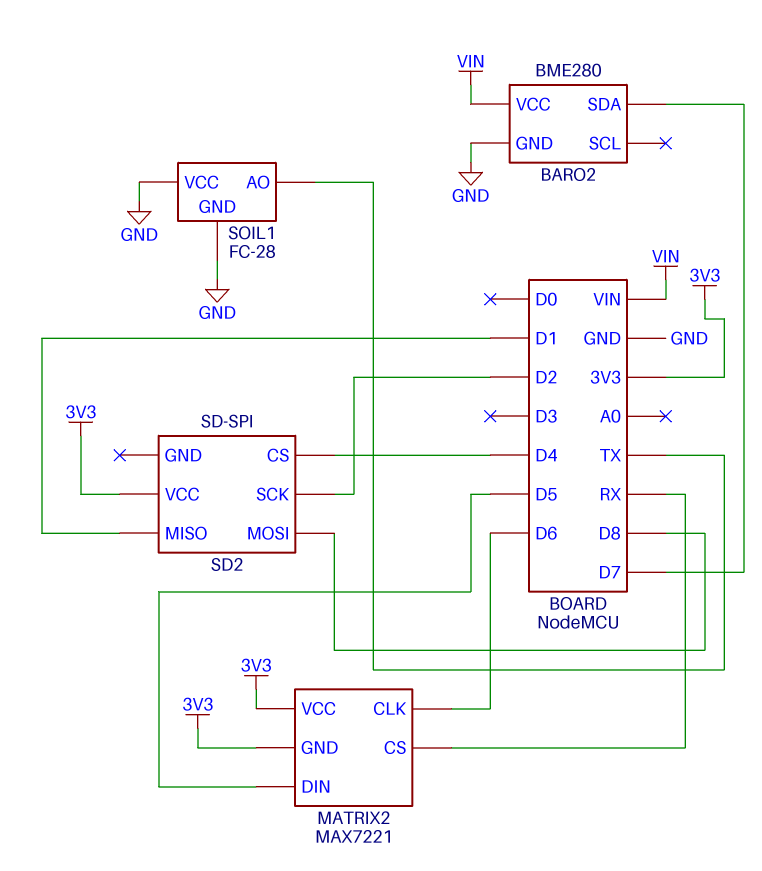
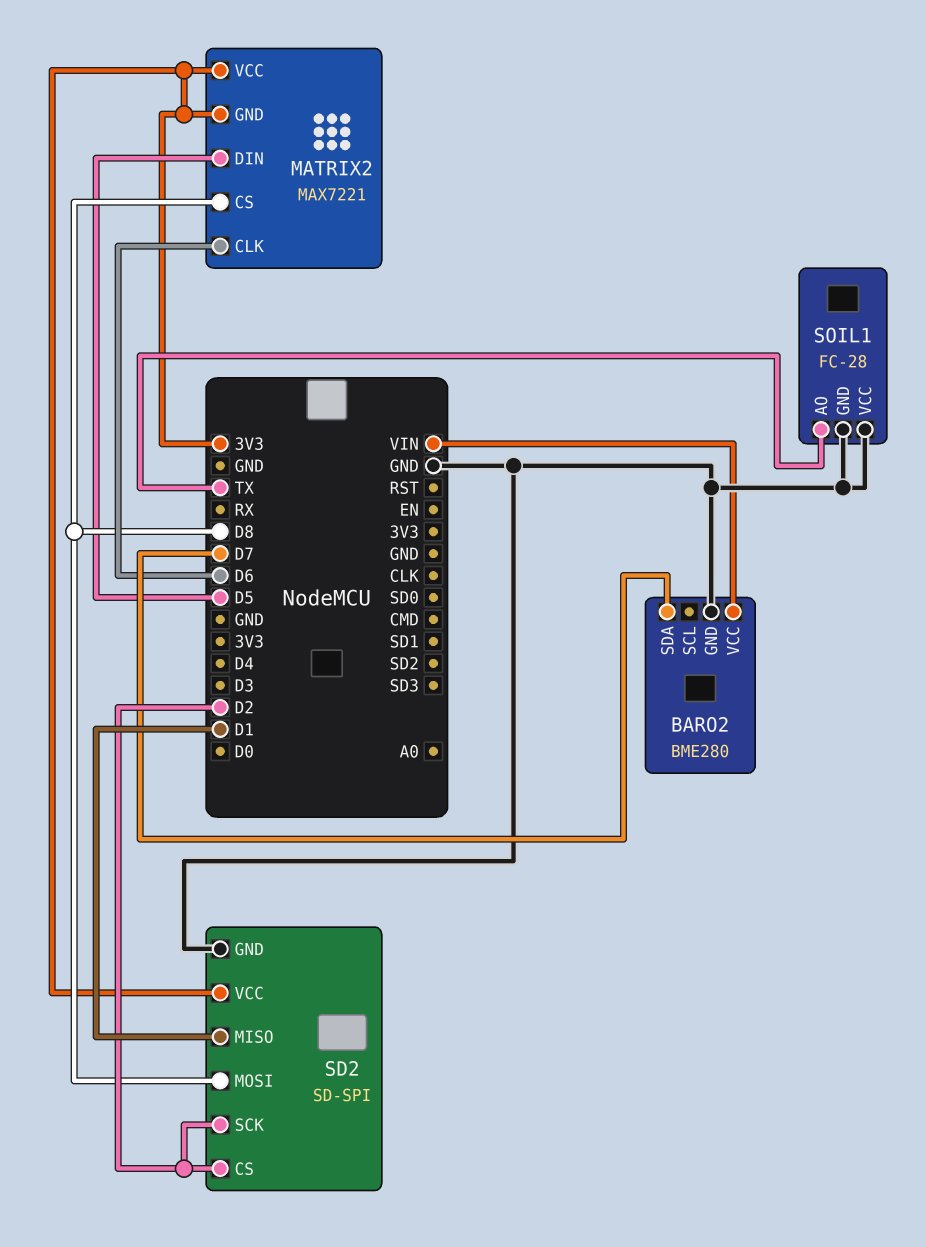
MATRIX2 pin CS: RX -> D8
SD2 pin CS: D4 -> D2
SD2 pin GND: none -> GND

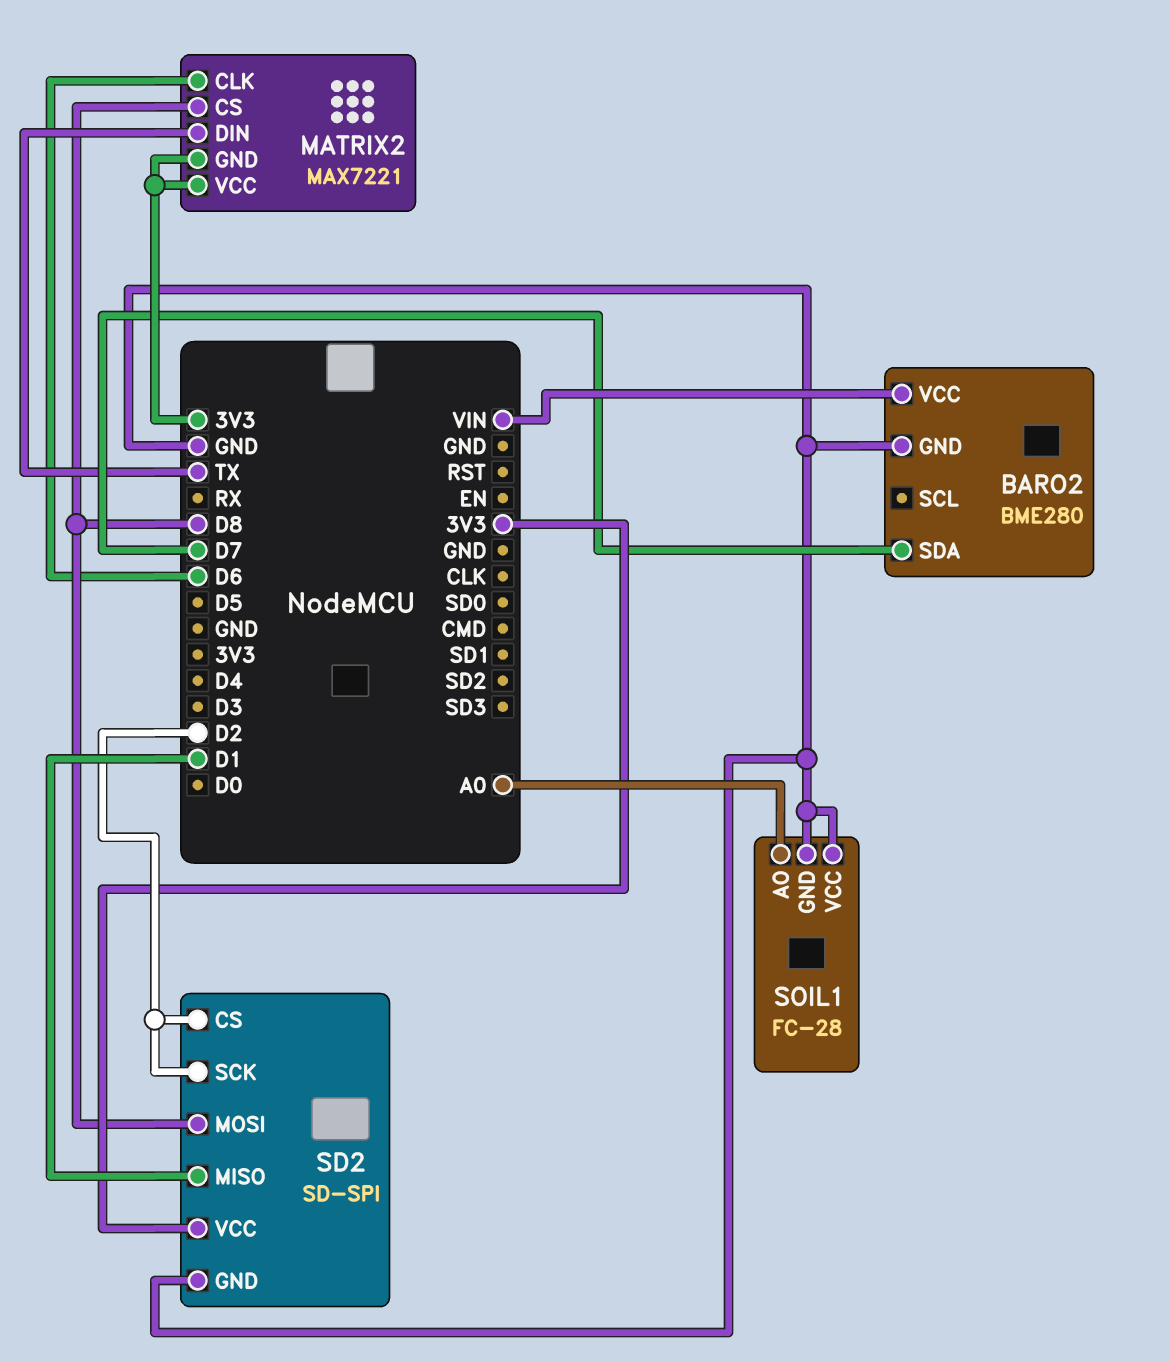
MATRIX2 pin DIN: D5 -> TX
SOIL1 pin AO: TX -> A0

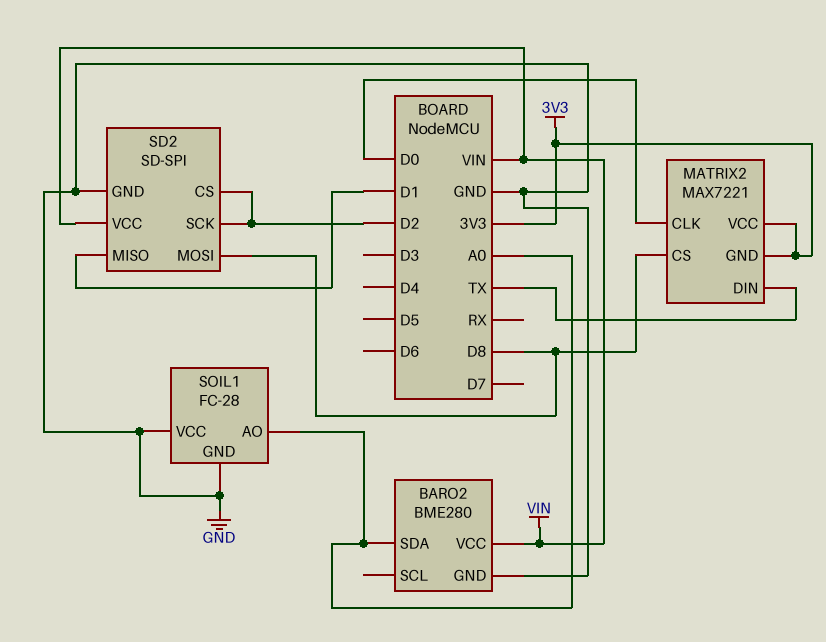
BARO2 pin SDA: D7 -> A0
MATRIX2 pin CLK: D6 -> D0
SD2 pin VCC: 3V3 -> VIN

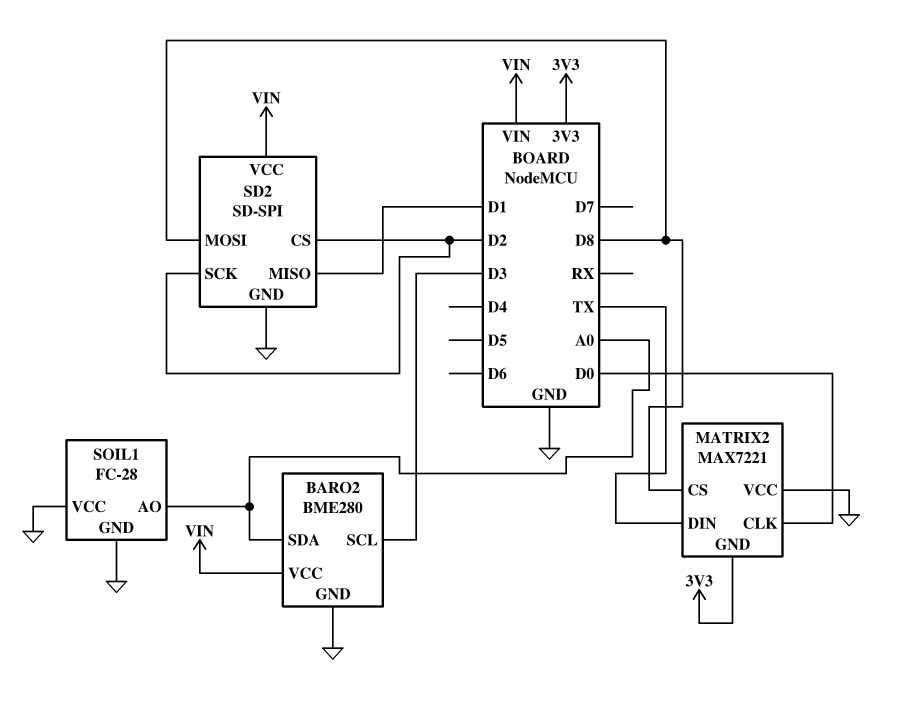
BARO2 pin SCL: none -> D3
MATRIX2 pin VCC: 3V3 -> GND

